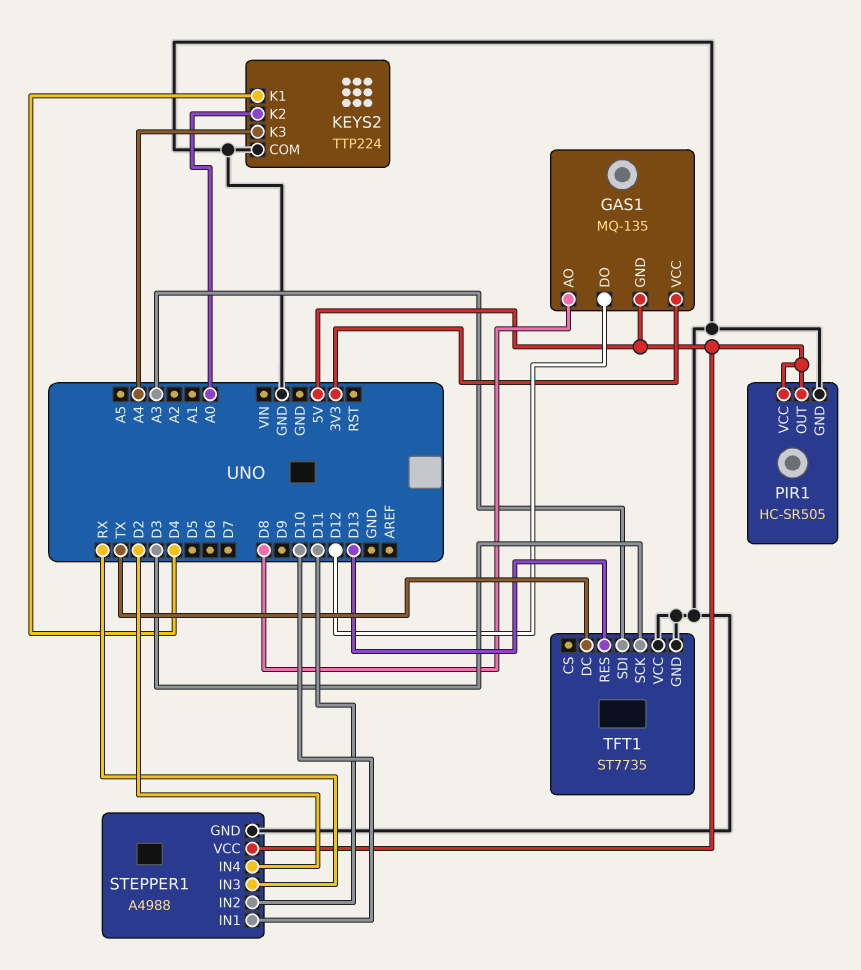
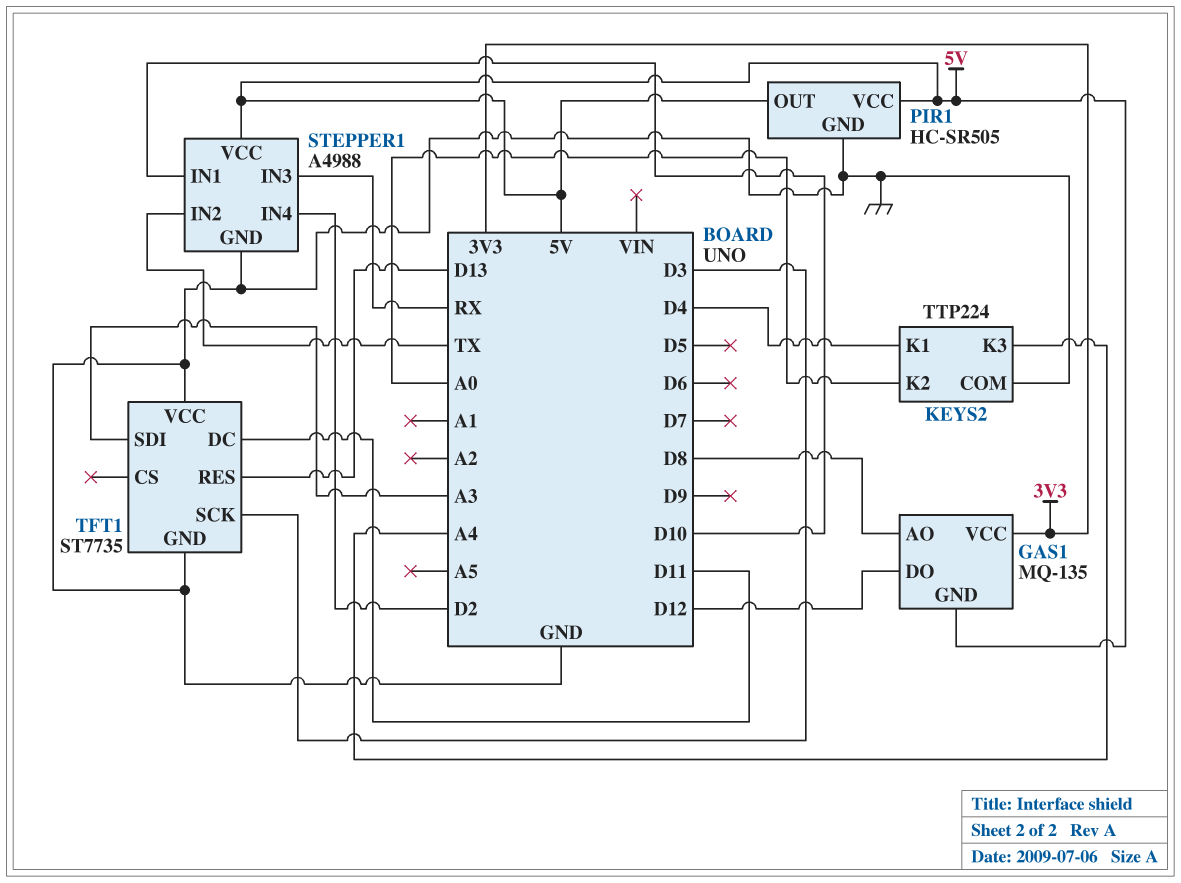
STEPPER1 pin IN2: D11 -> TX
TFT1 pin DC: TX -> D11

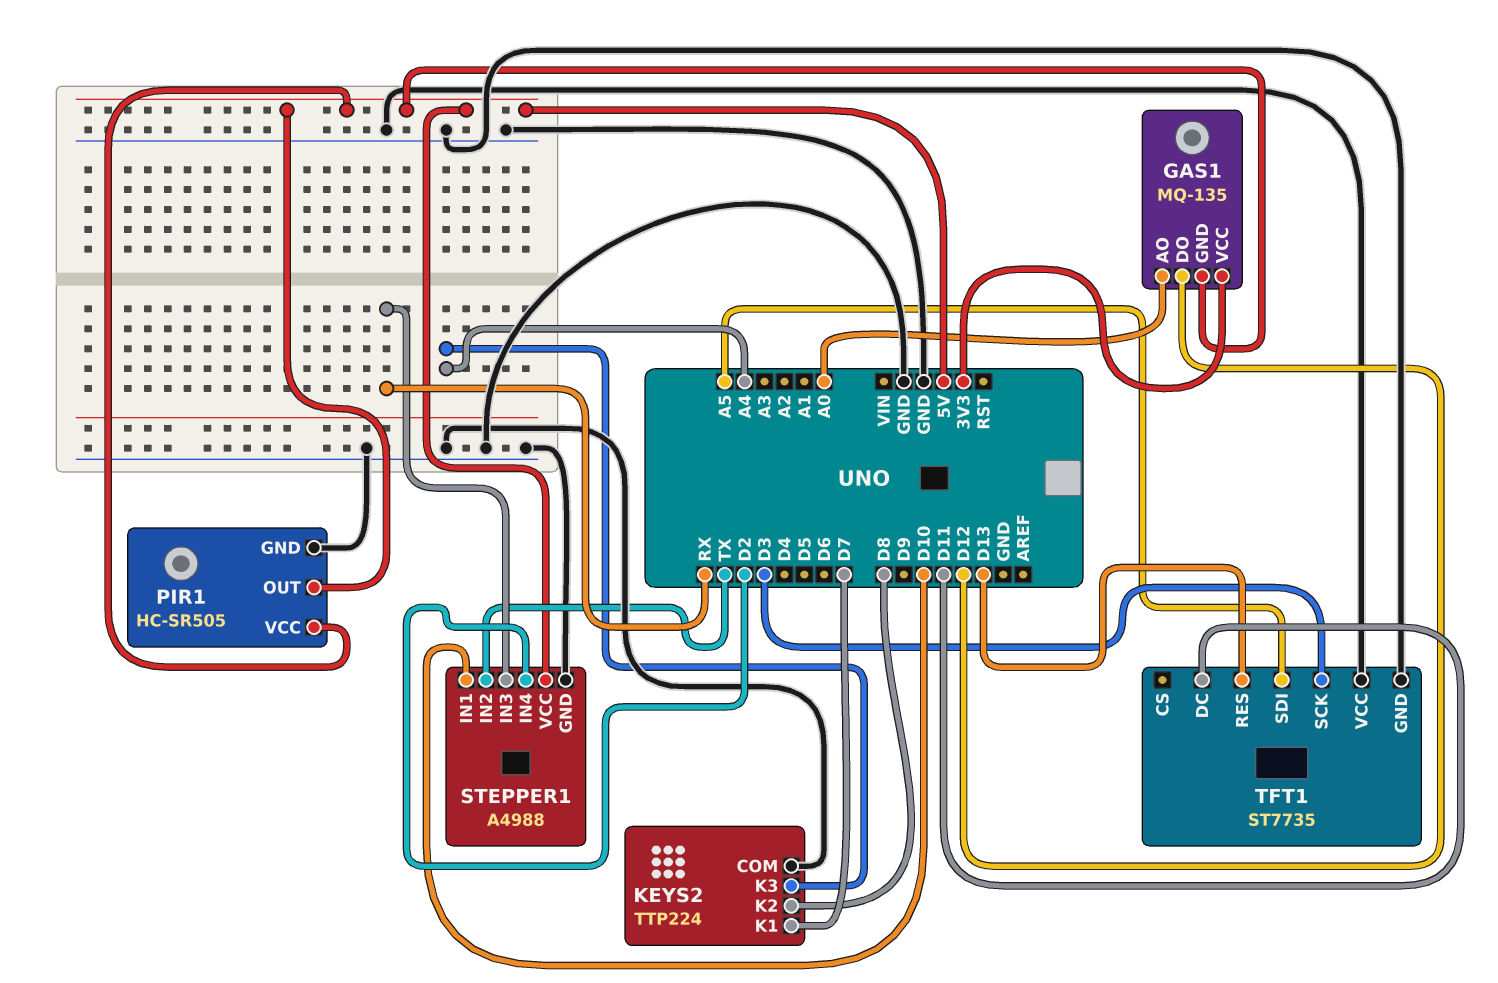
GAS1 pin AO: D8 -> A0
KEYS2 pin K1: D4 -> D7
KEYS2 pin K2: A0 -> D8
TFT1 pin SDI: A3 -> A5

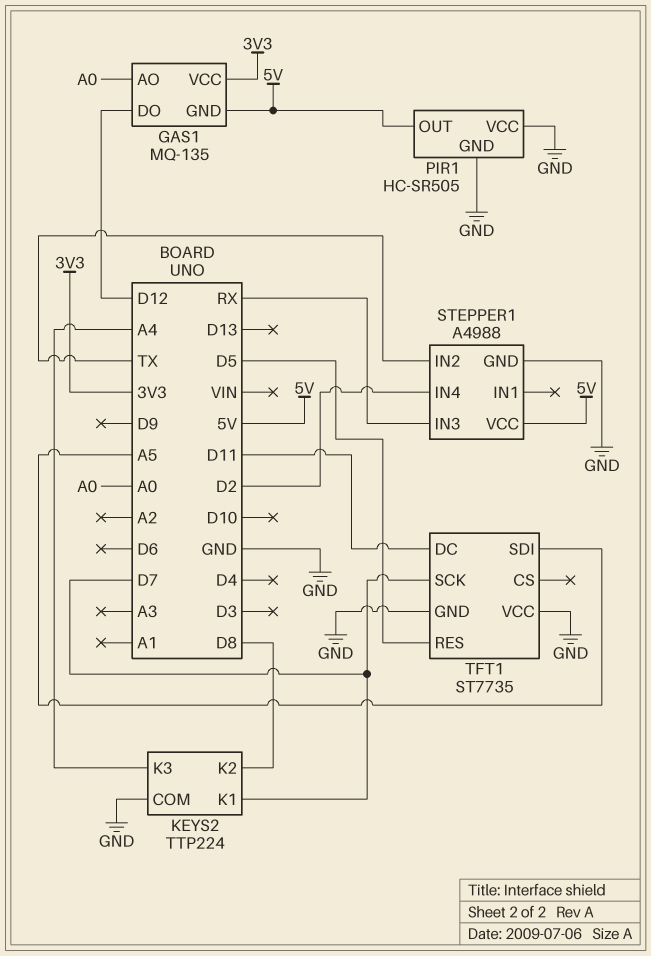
PIR1 pin VCC: 5V -> GND
STEPPER1 pin IN1: D10 -> none
TFT1 pin RES: D13 -> D5
TFT1 pin SCK: D3 -> D7

